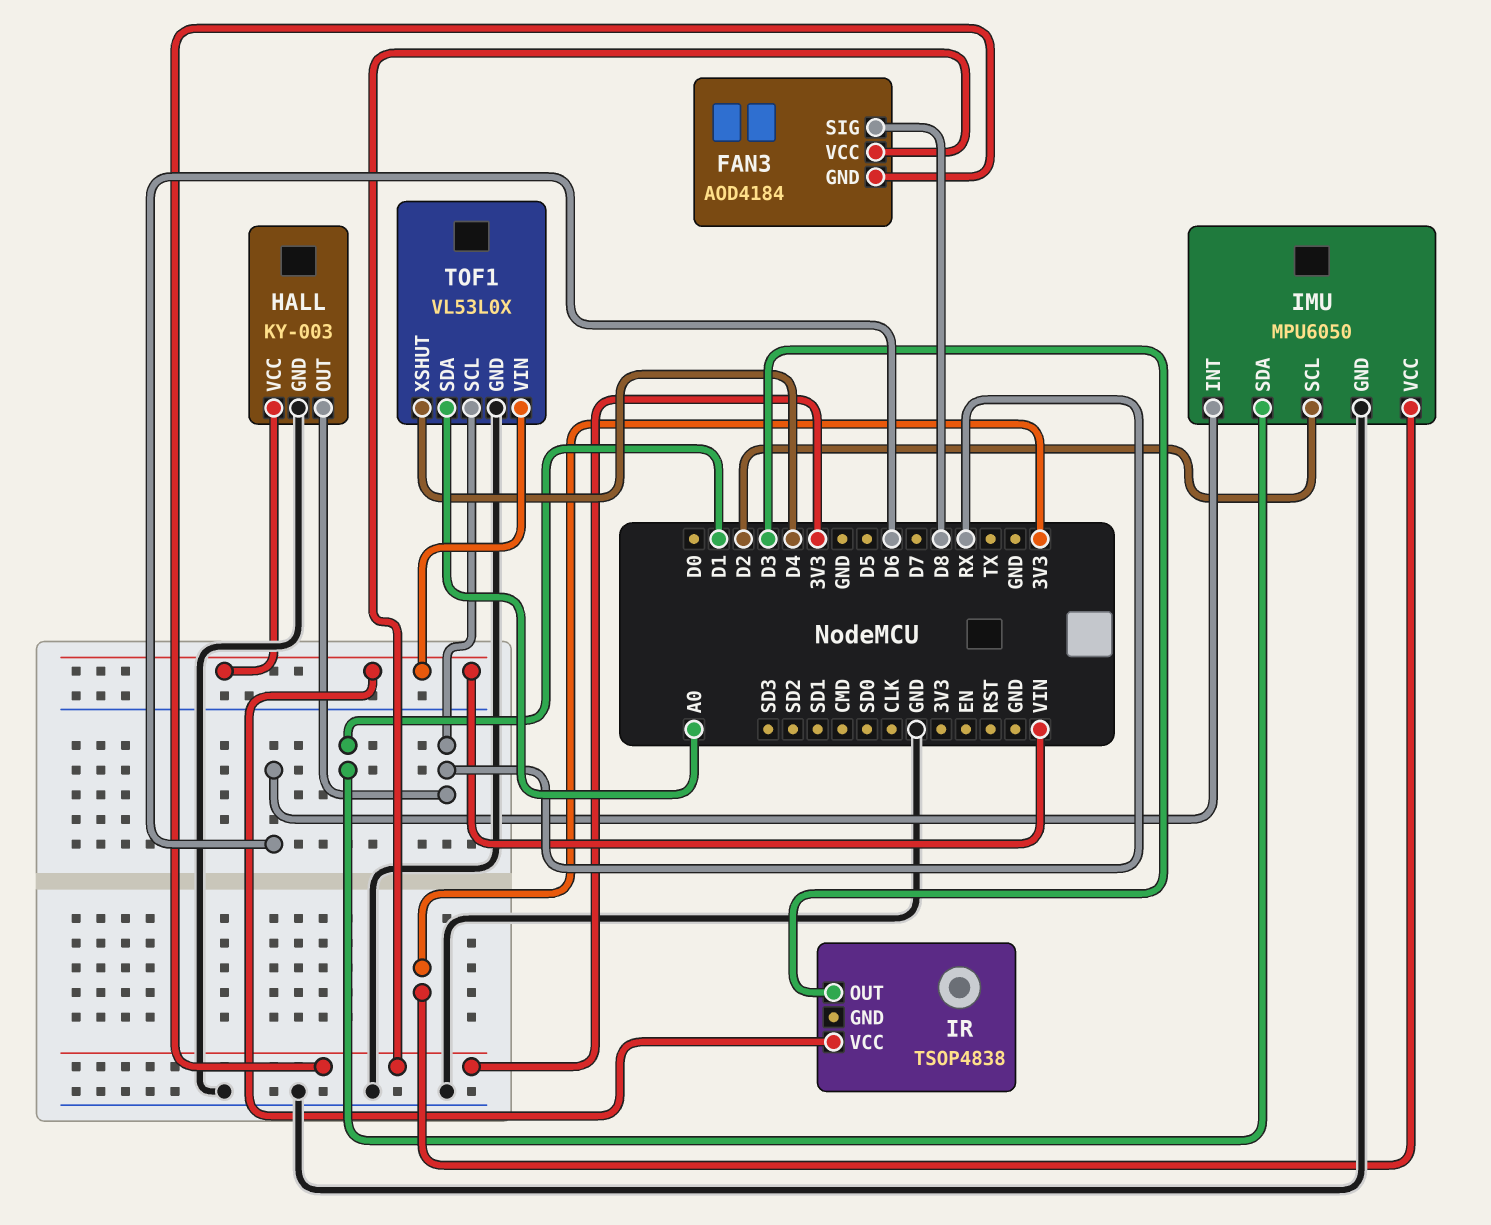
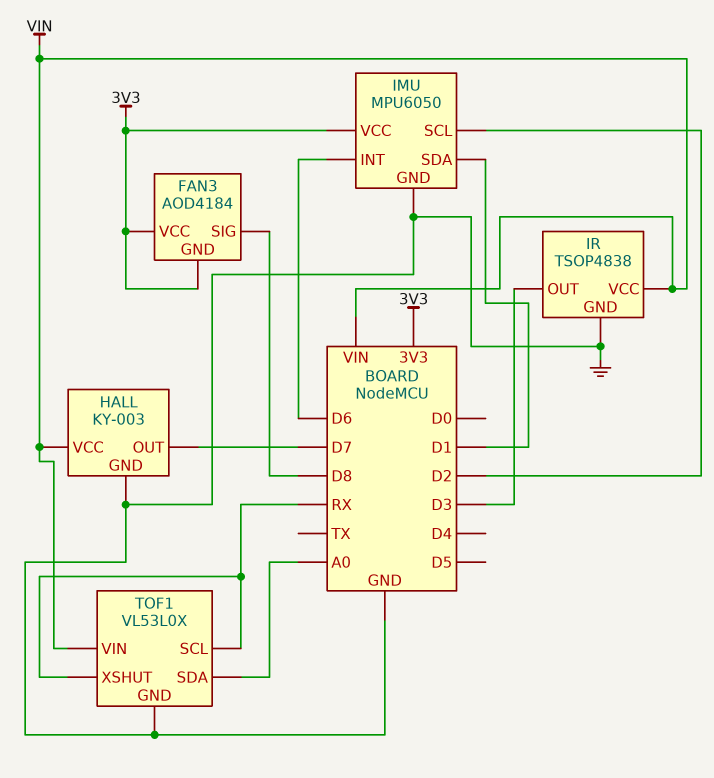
HALL pin OUT: RX -> D7
IR pin GND: none -> GND
TOF1 pin XSHUT: D4 -> RX

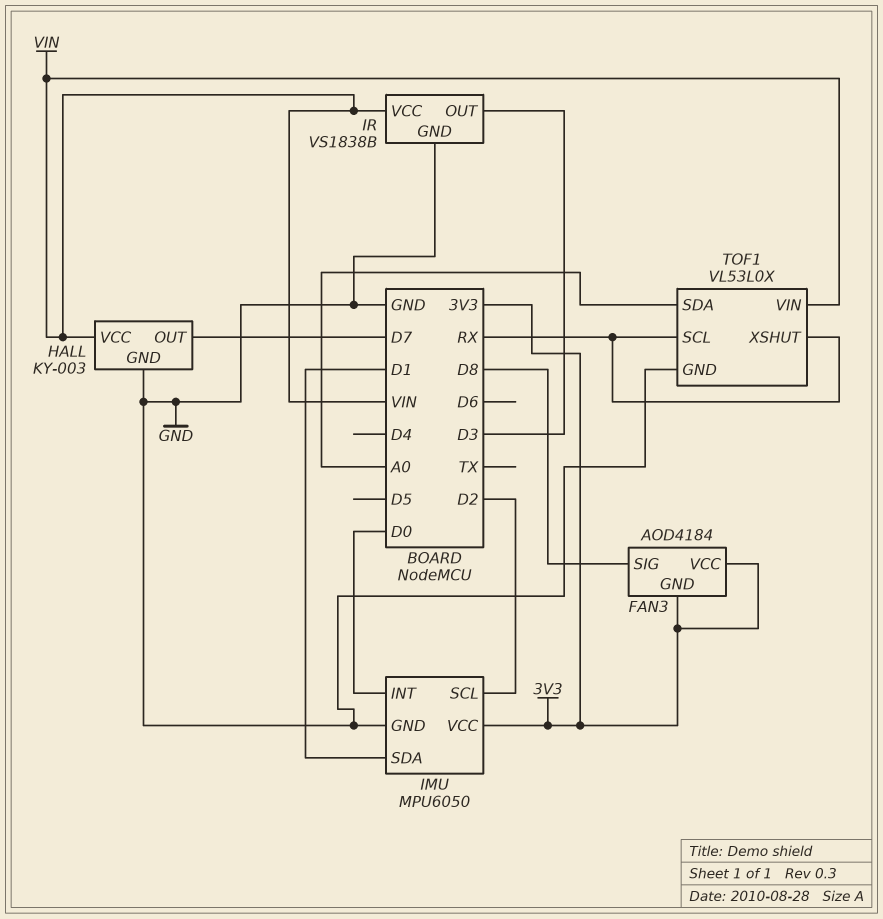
IMU pin INT: D6 -> D0
IR: TSOP4838 -> VS1838B

